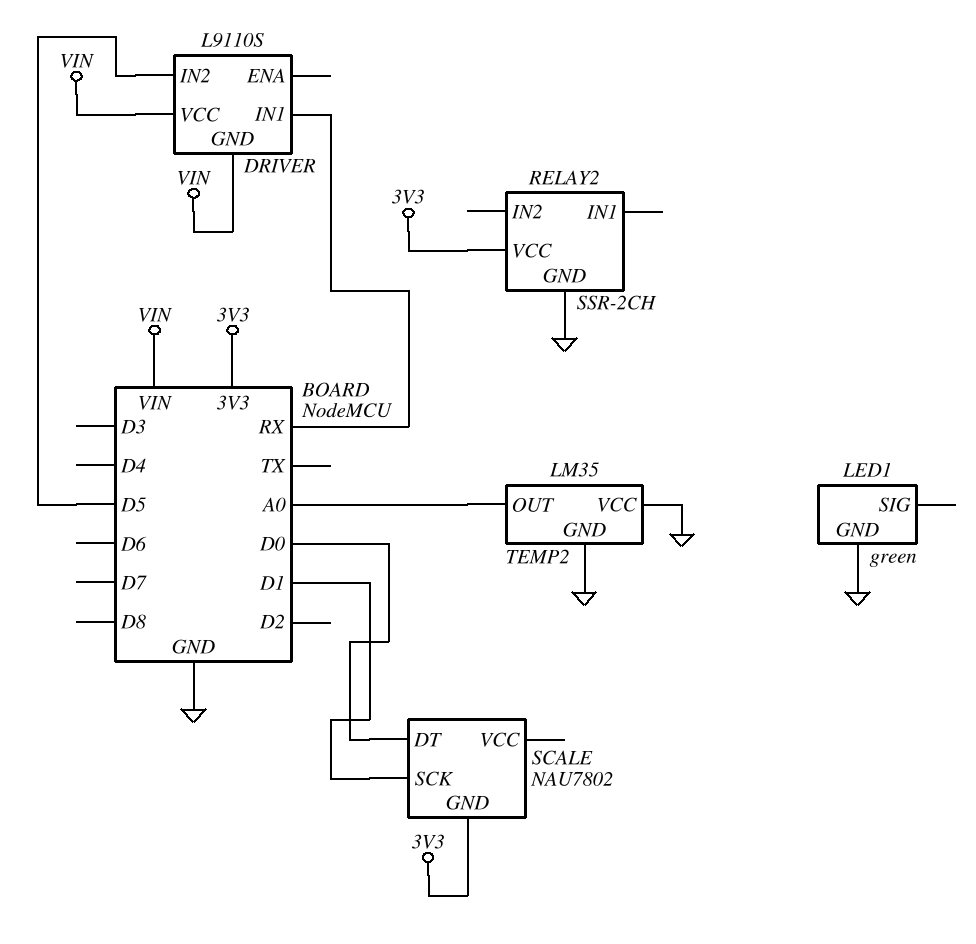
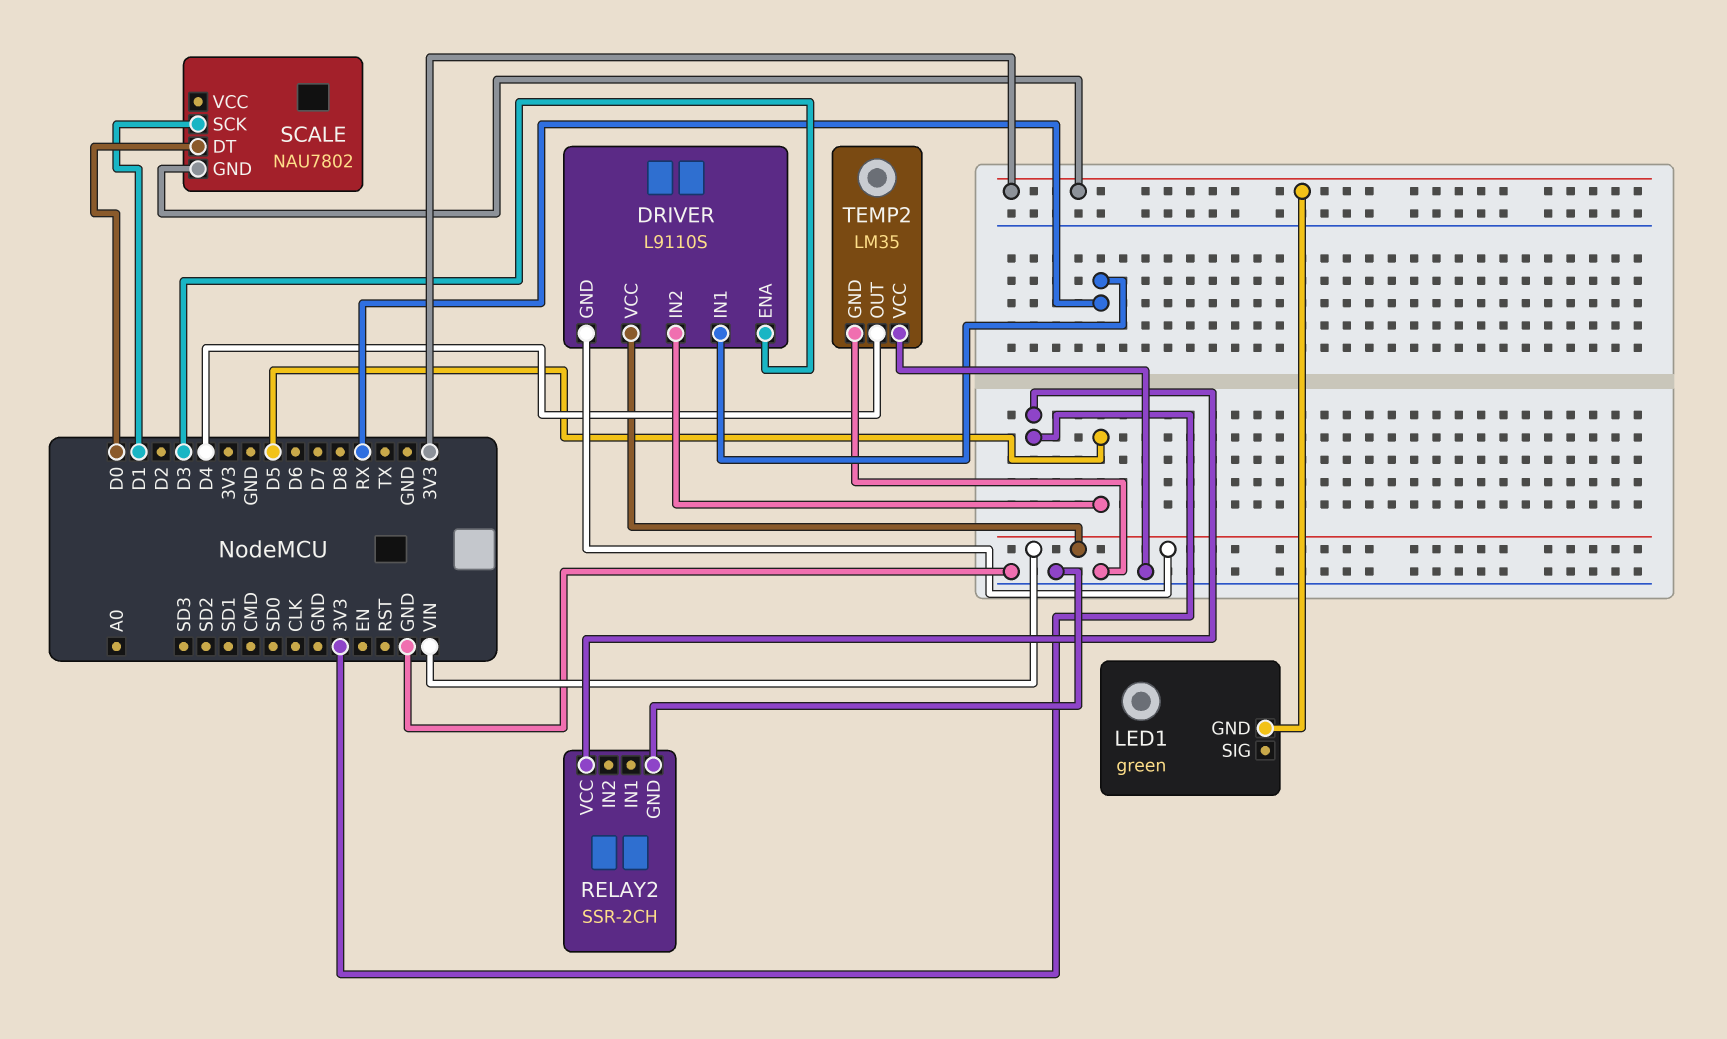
DRIVER pin ENA: none -> D3
LED1 pin GND: GND -> 3V3
TEMP2 pin OUT: A0 -> D4

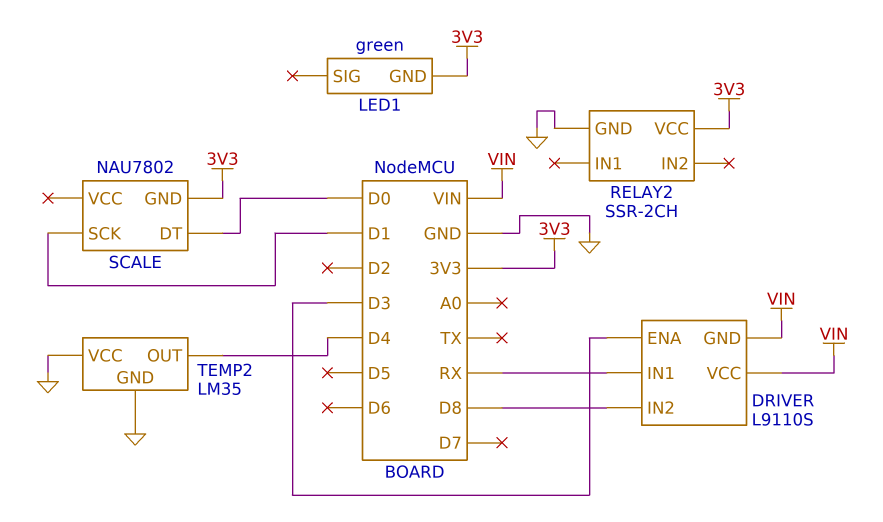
DRIVER pin IN2: D5 -> D8

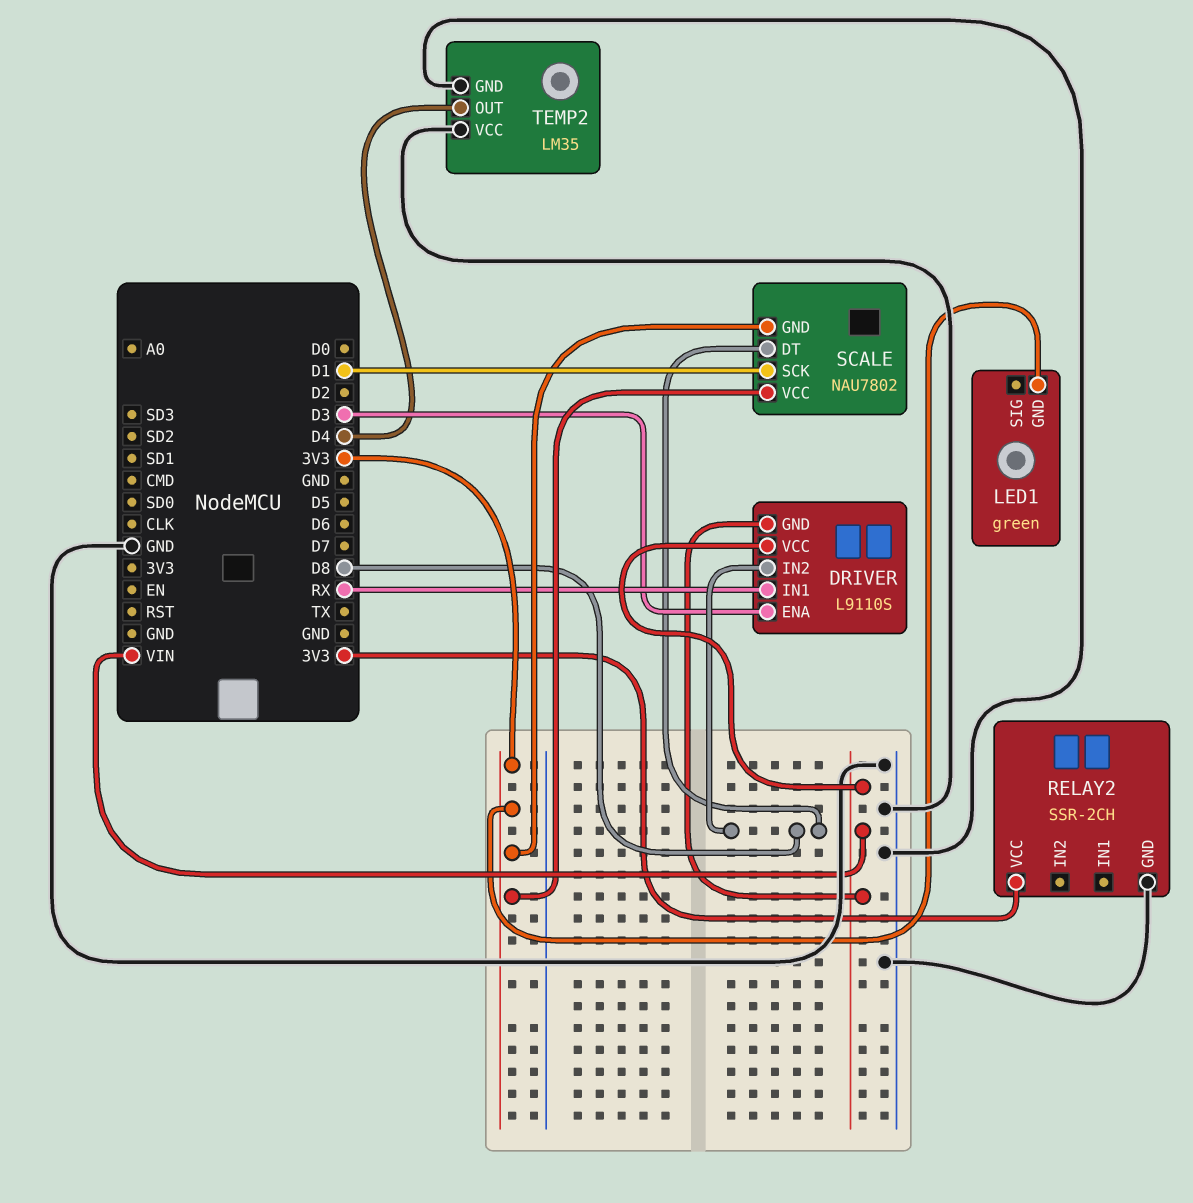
SCALE pin DT: D0 -> D8
SCALE pin VCC: none -> 3V3

